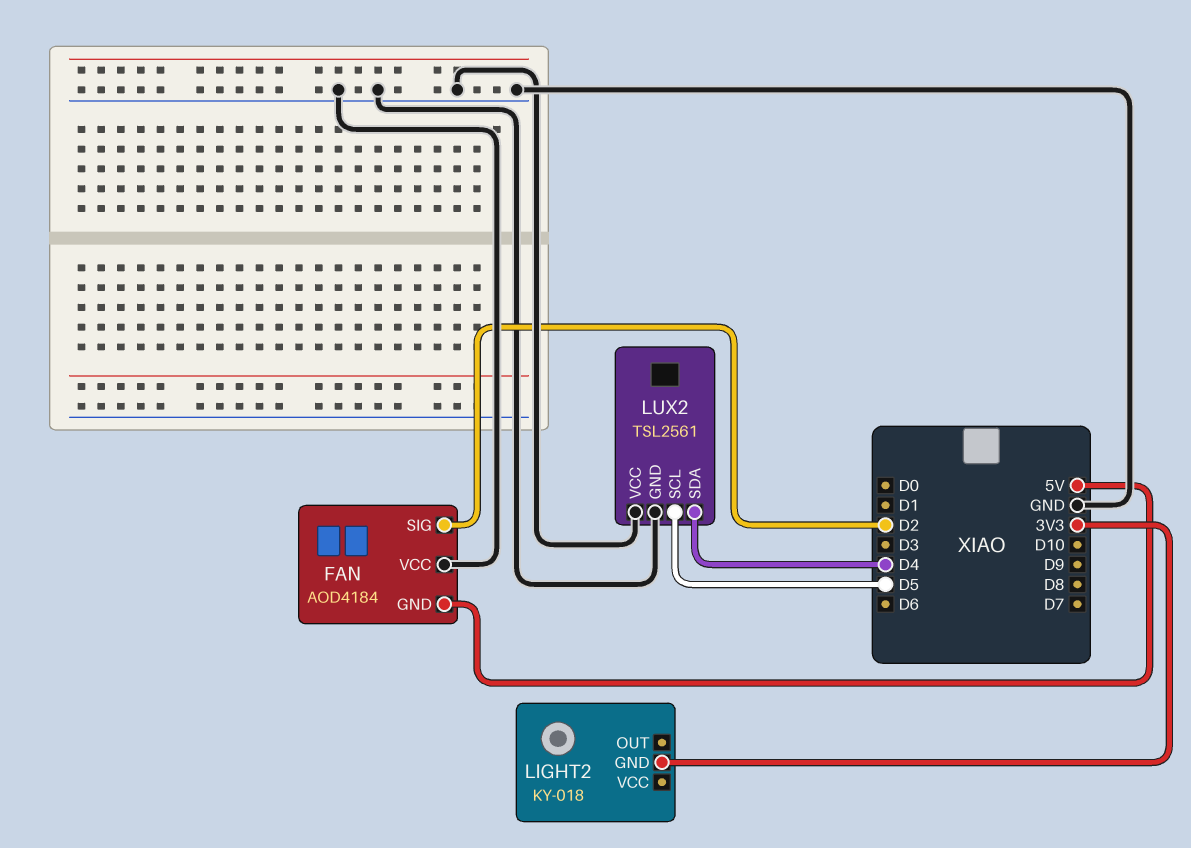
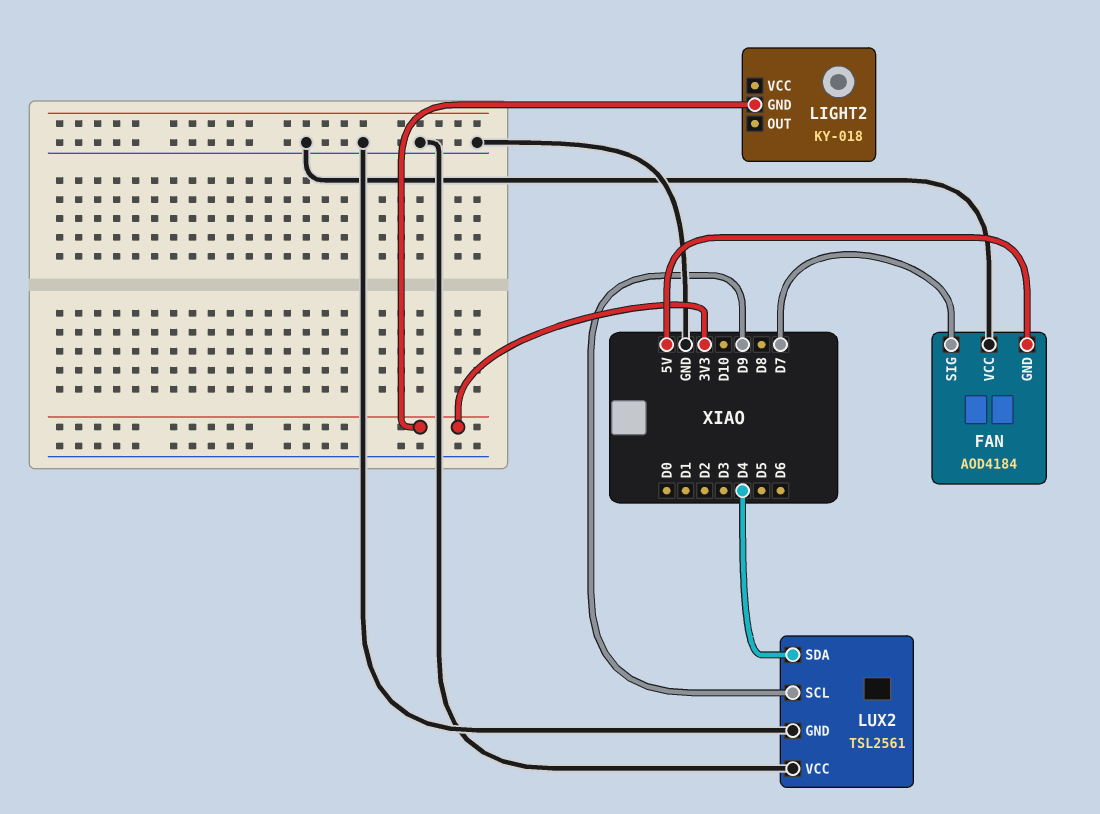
FAN pin SIG: D2 -> D7
LUX2 pin SCL: D5 -> D9

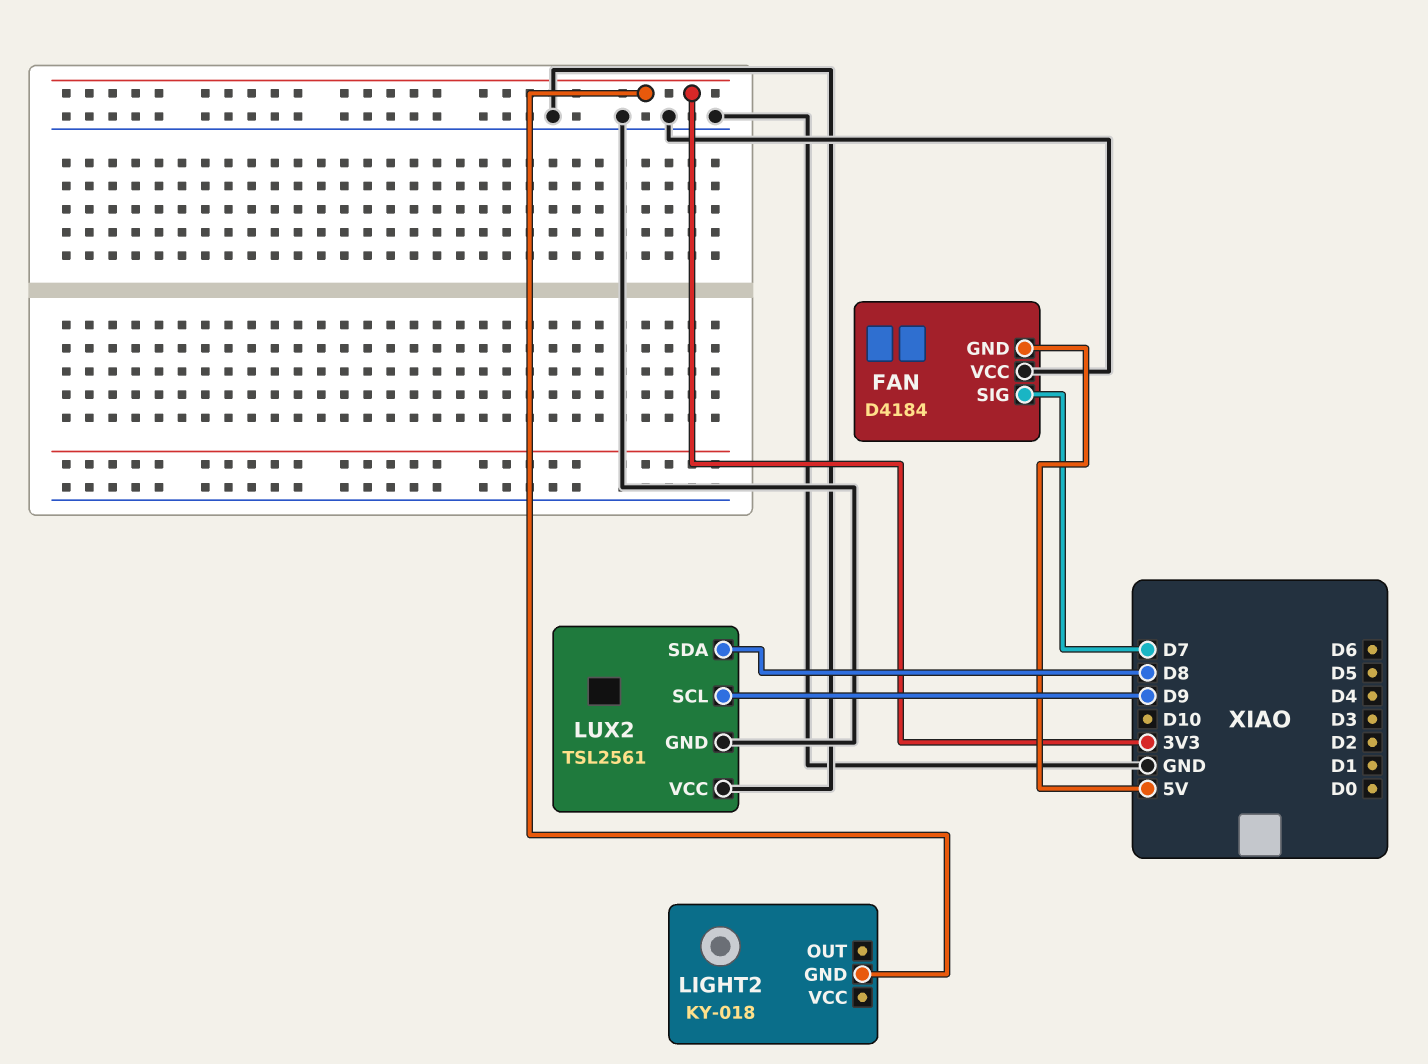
FAN: AOD4184 -> D4184
LUX2 pin SDA: D4 -> D8

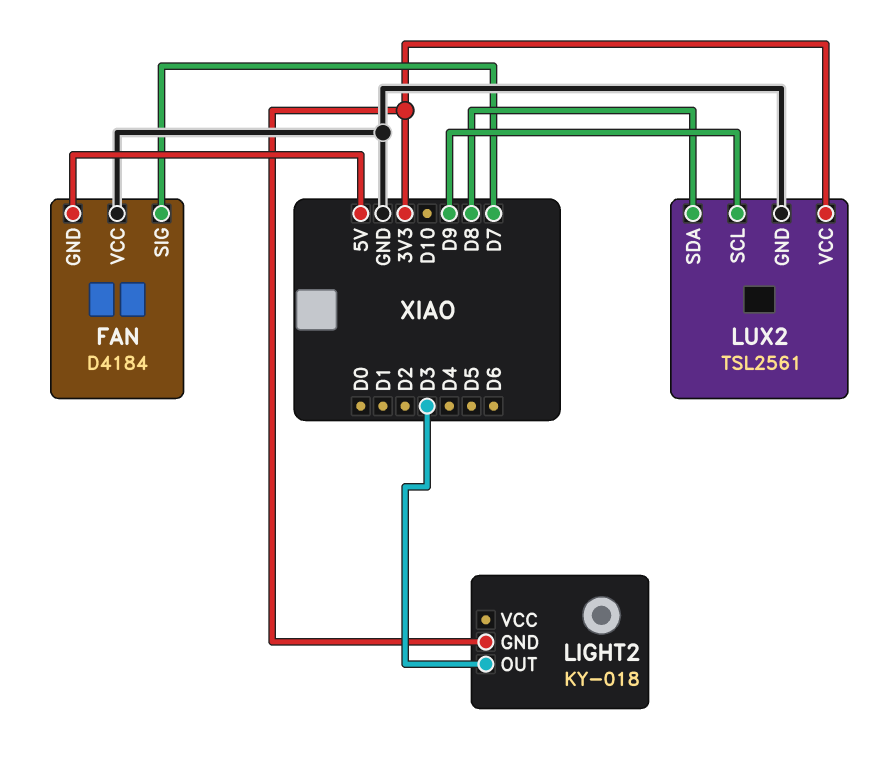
LIGHT2 pin OUT: none -> D3
LUX2 pin VCC: GND -> 3V3

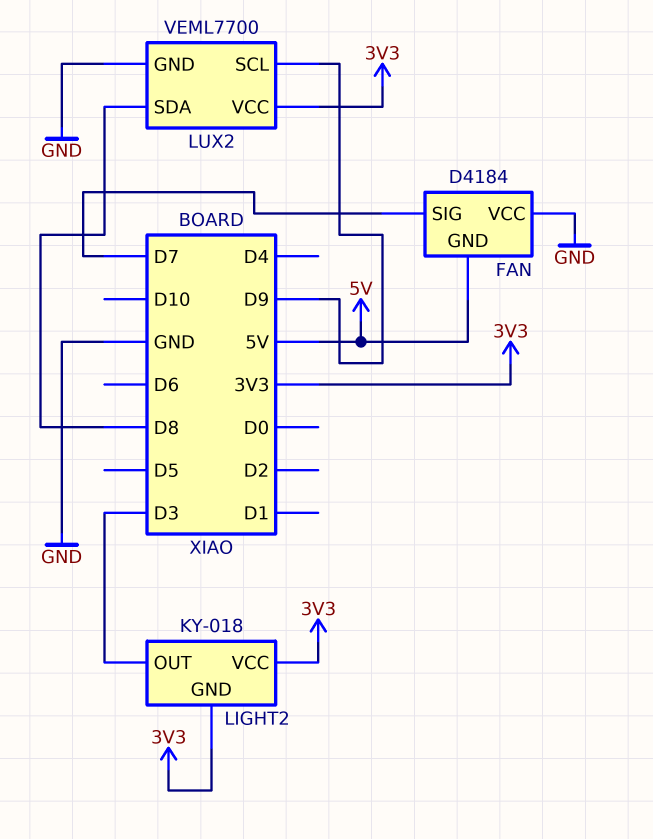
LIGHT2 pin VCC: none -> 3V3
LUX2: TSL2561 -> VEML7700

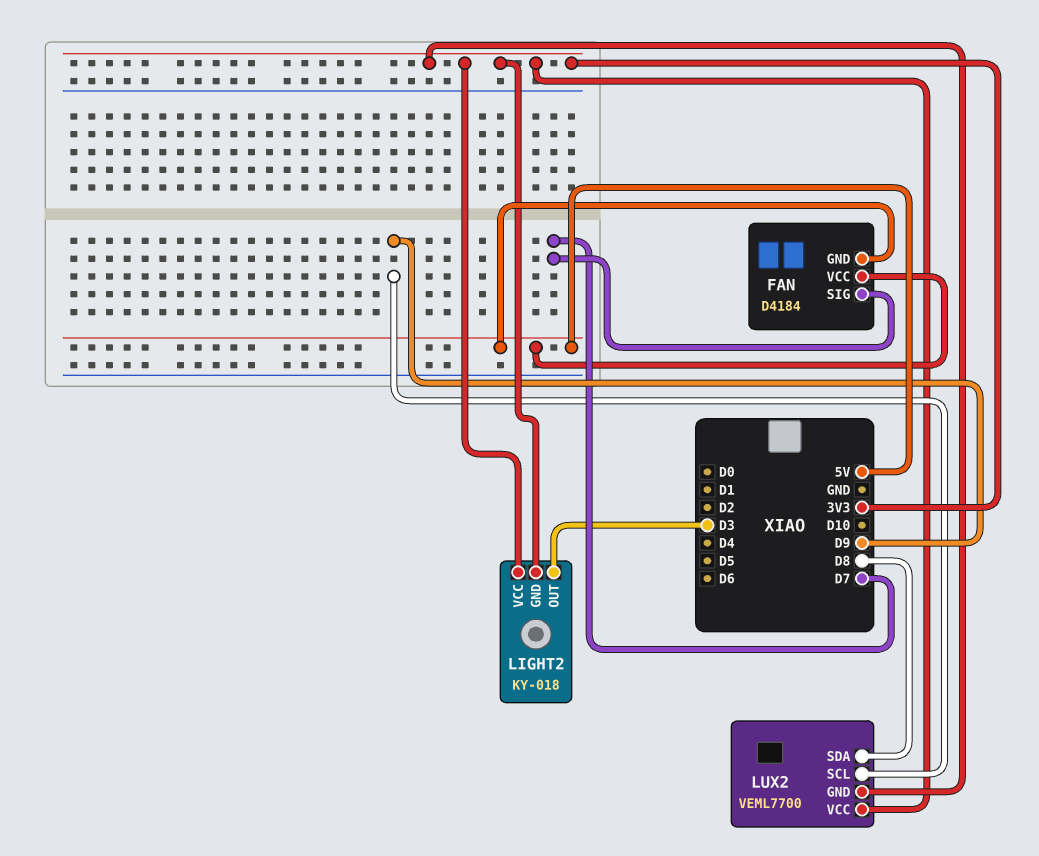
FAN pin VCC: GND -> 5V
LUX2 pin GND: GND -> 3V3

